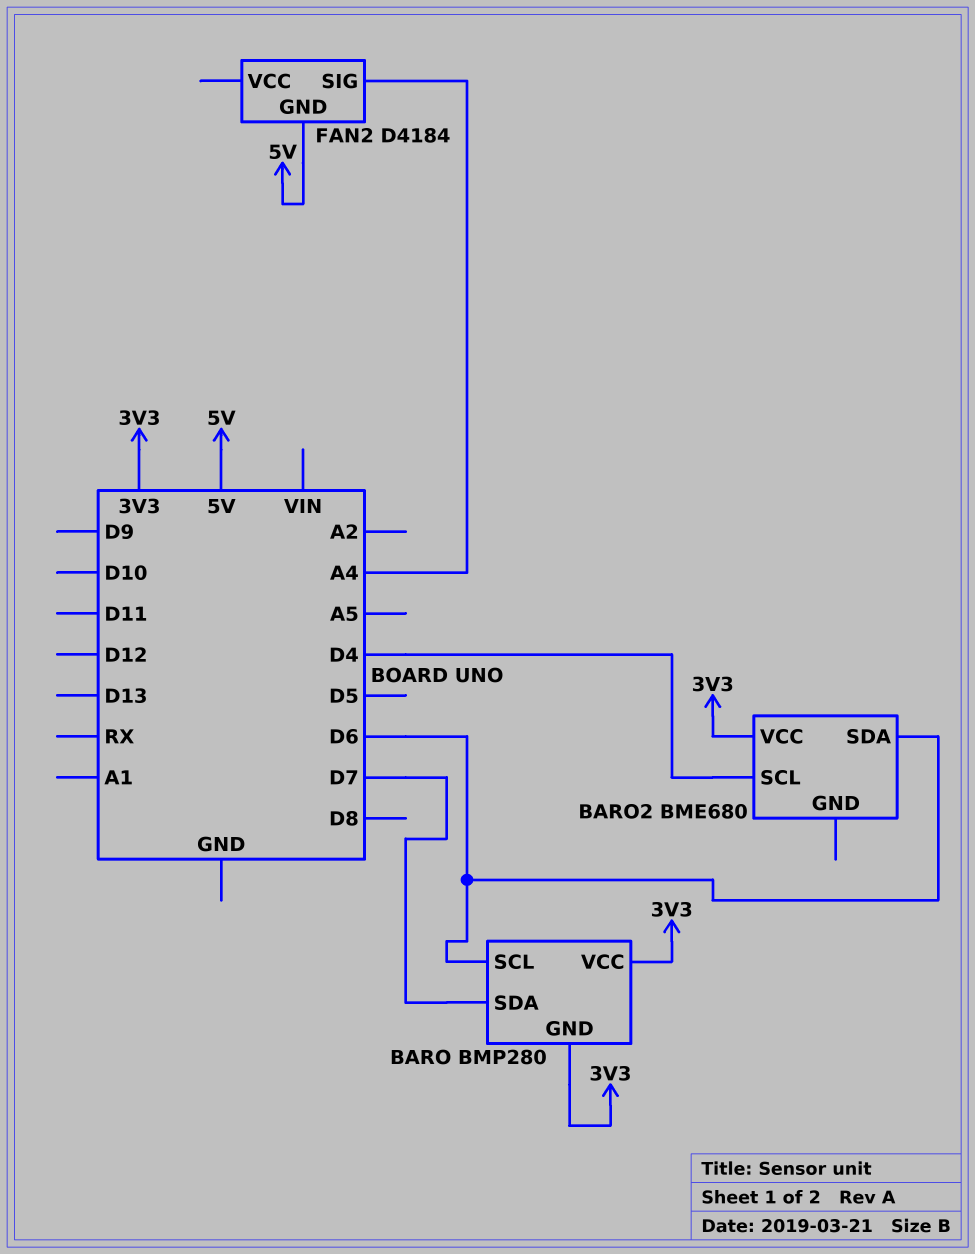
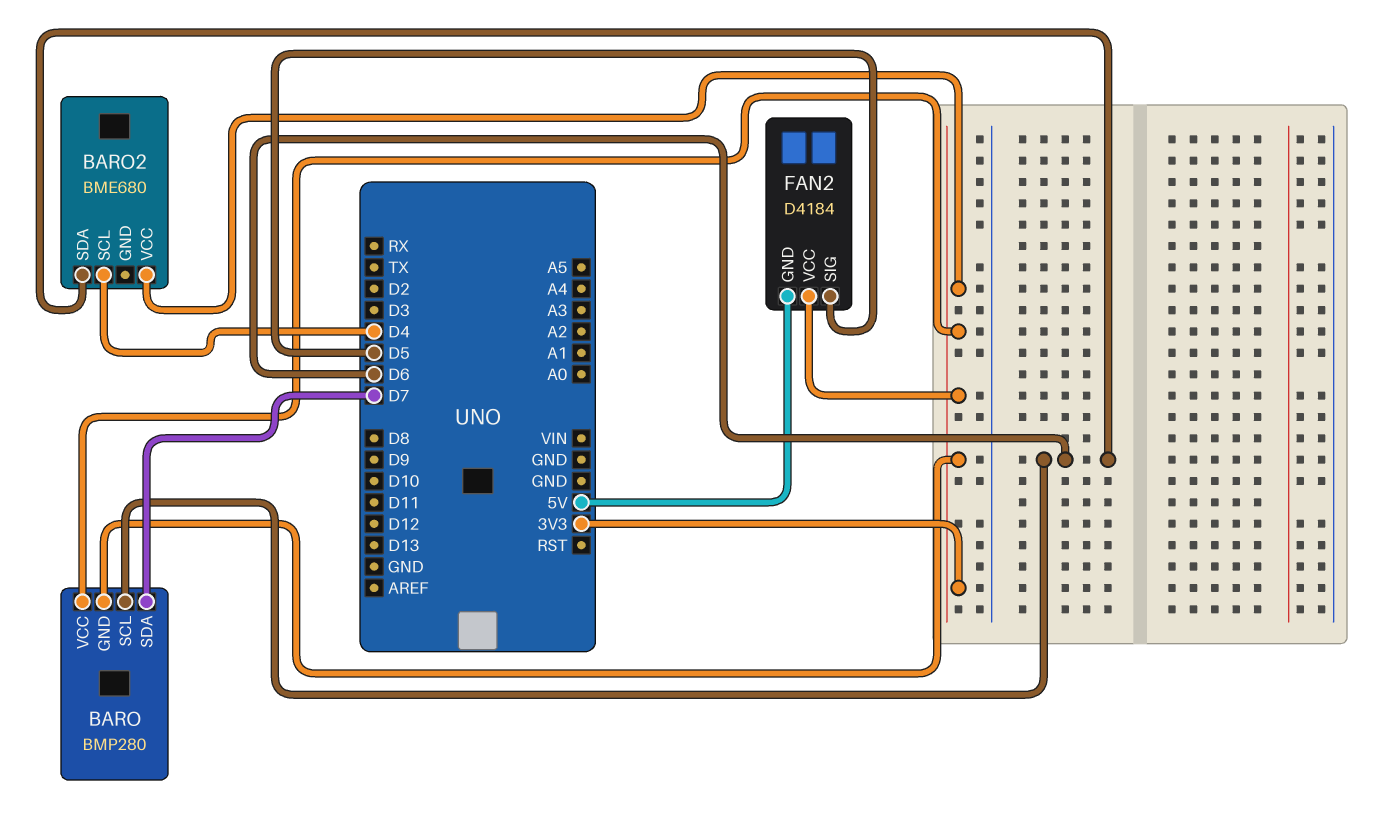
FAN2 pin SIG: A4 -> D5
FAN2 pin VCC: none -> 3V3

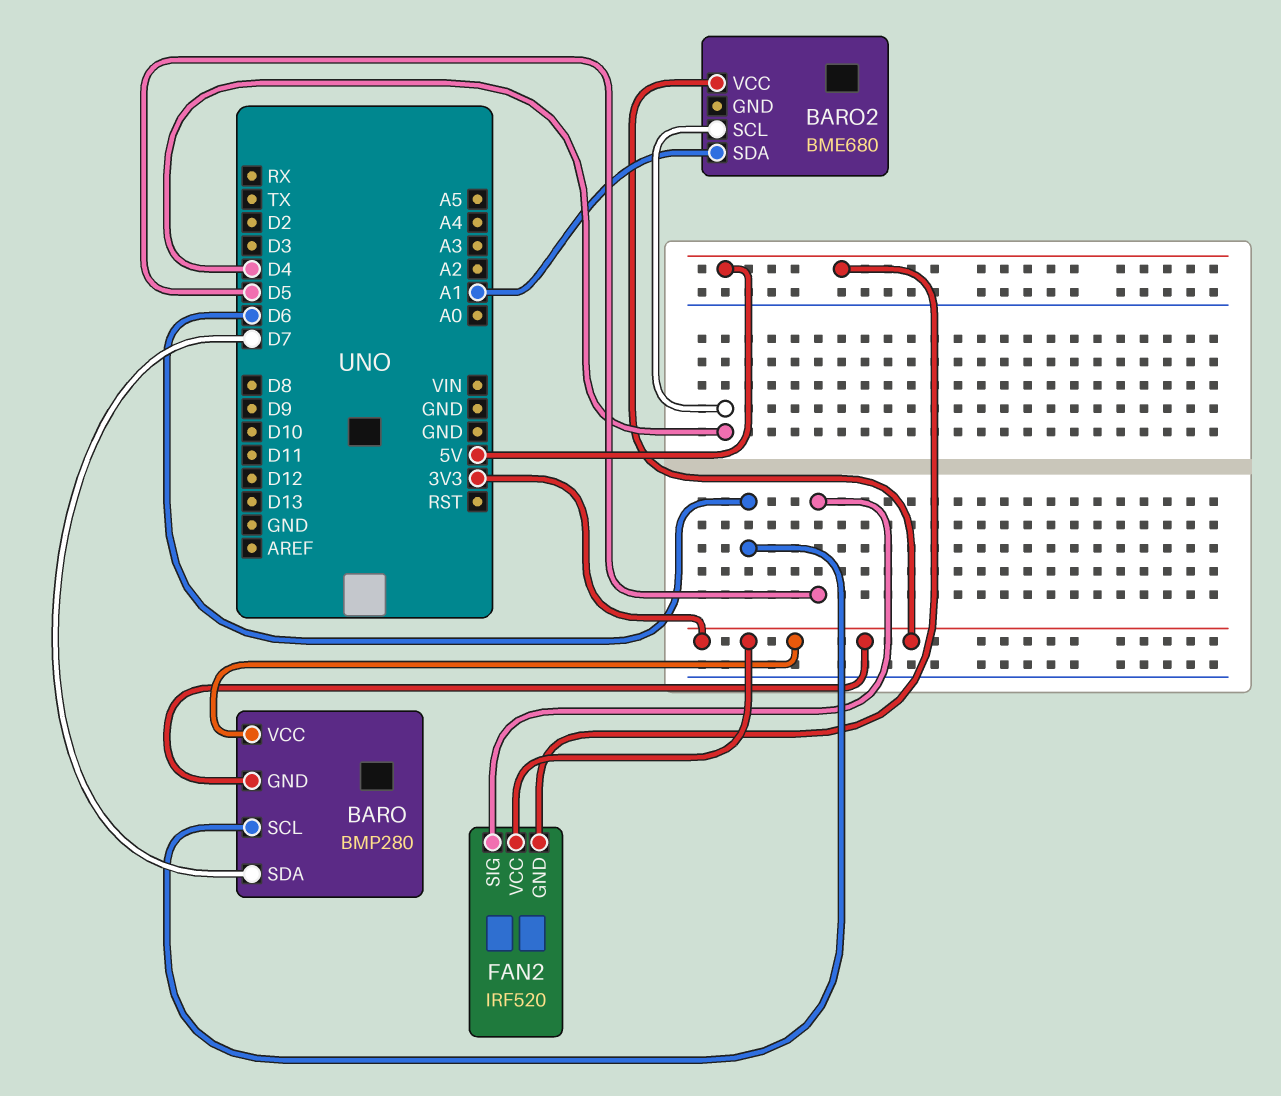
BARO2 pin SDA: D6 -> A1
FAN2: D4184 -> IRF520

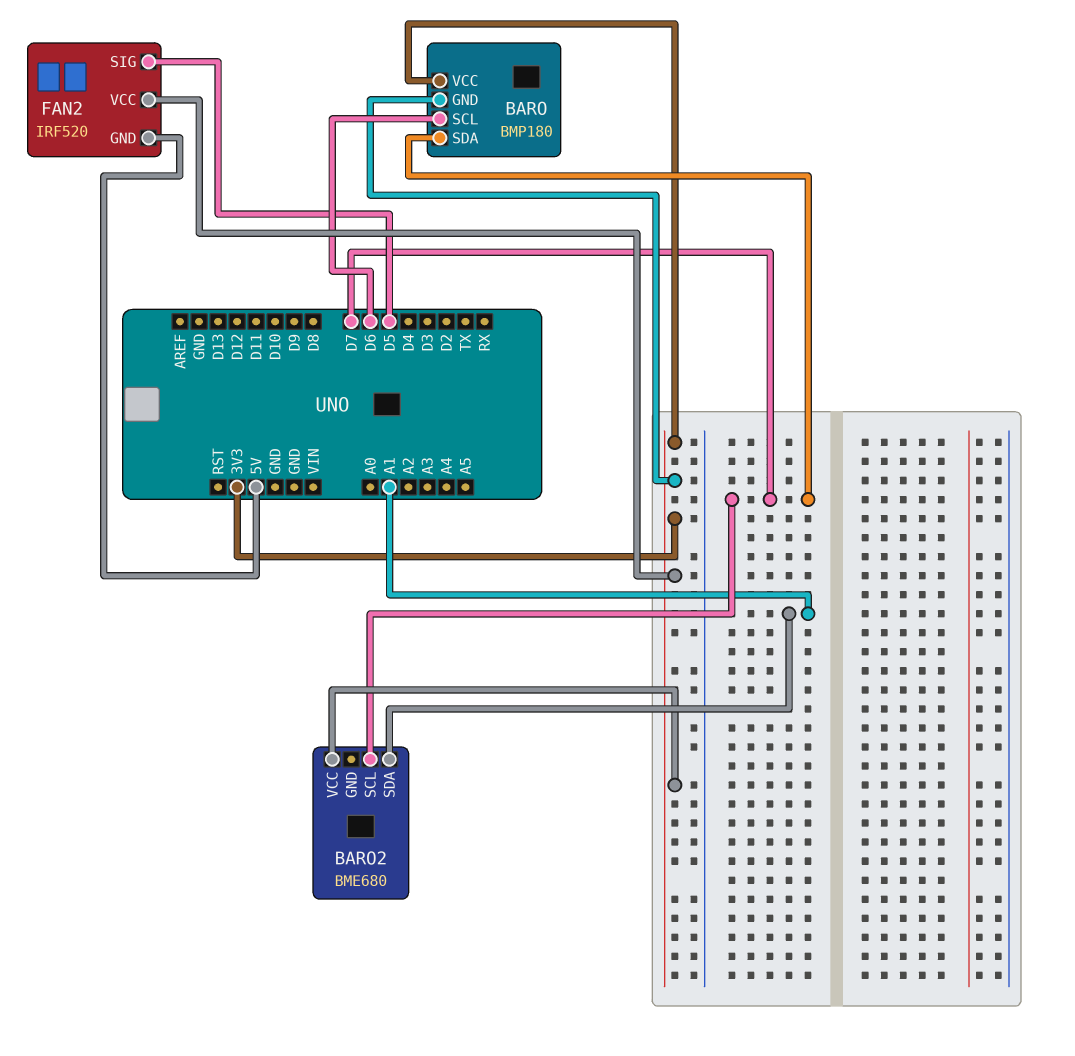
BARO: BMP280 -> BMP180
BARO2 pin SCL: D4 -> D7

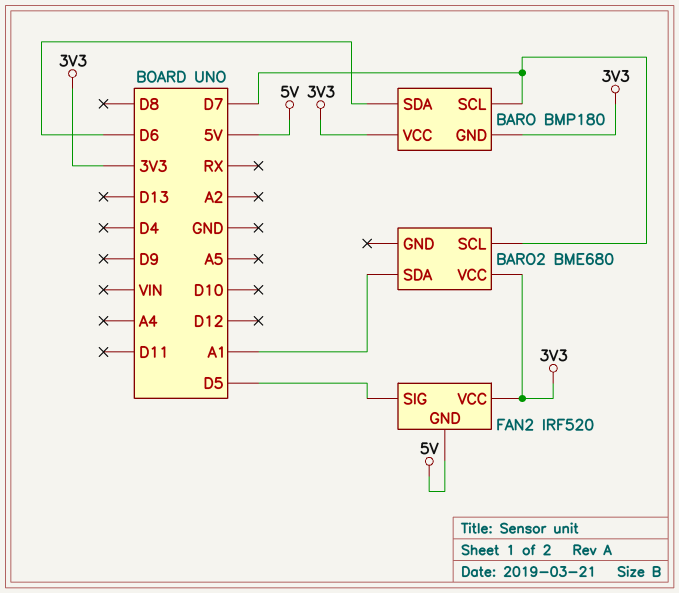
BARO pin SCL: D6 -> D7
BARO pin SDA: D7 -> D6

